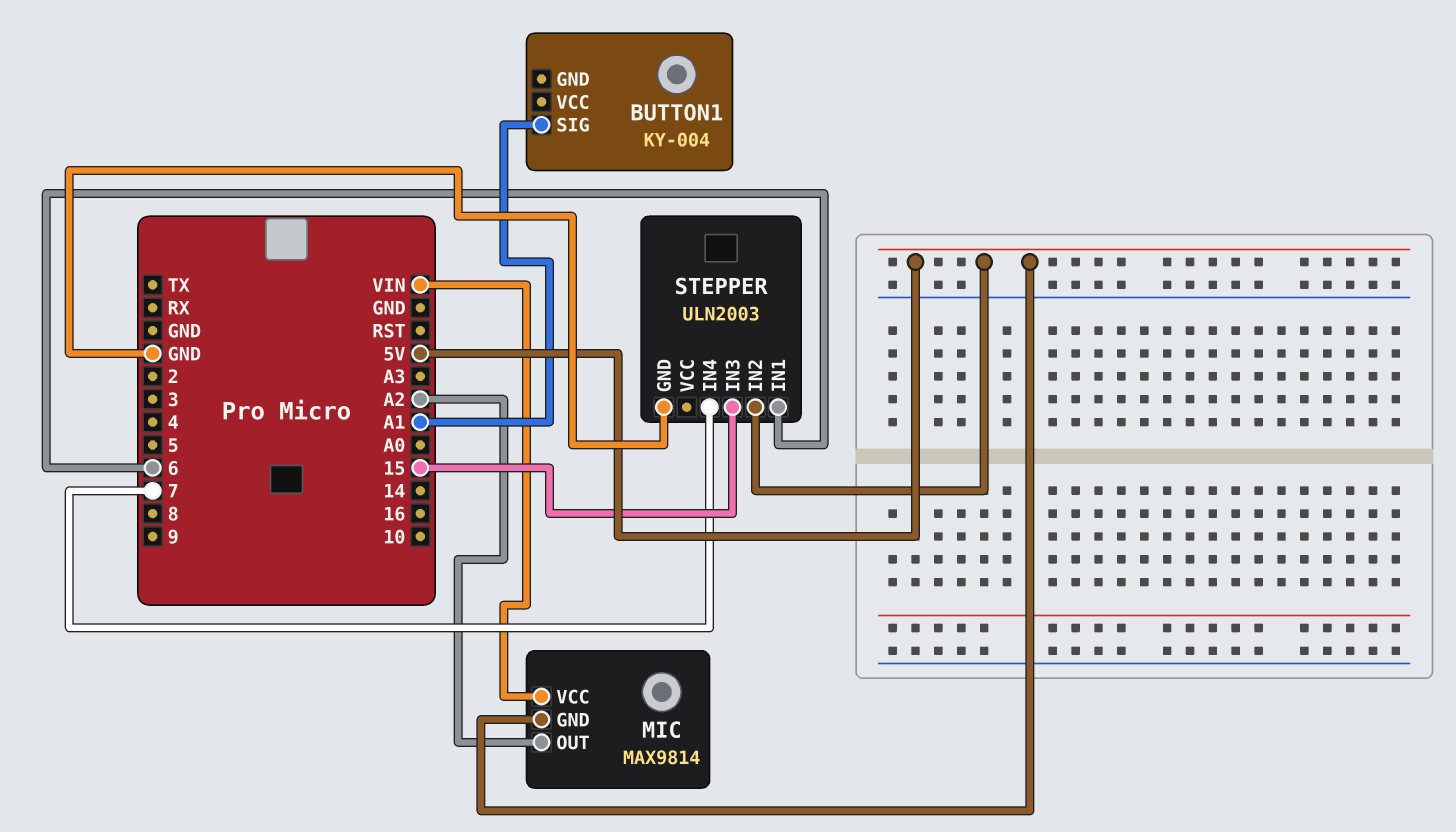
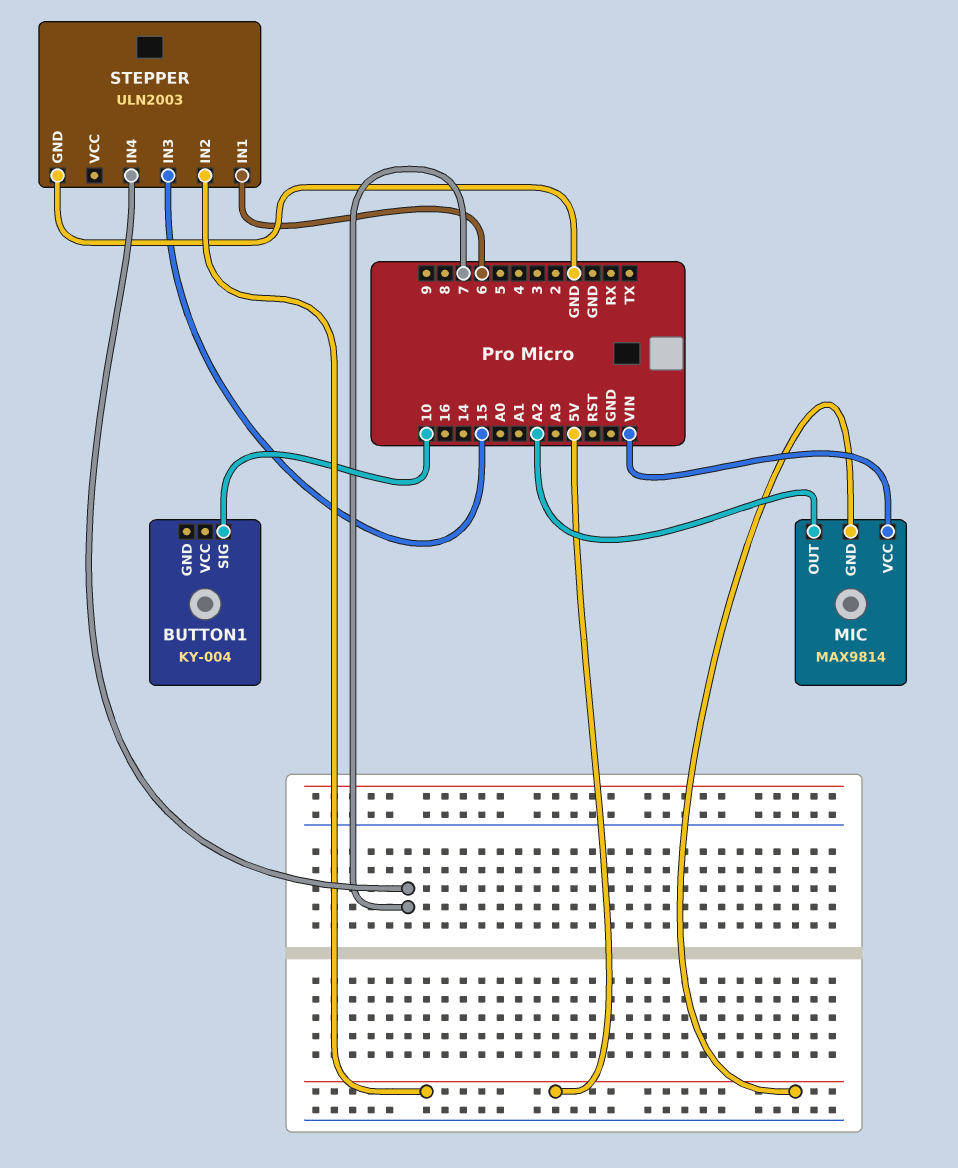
BUTTON1 pin SIG: A1 -> 10

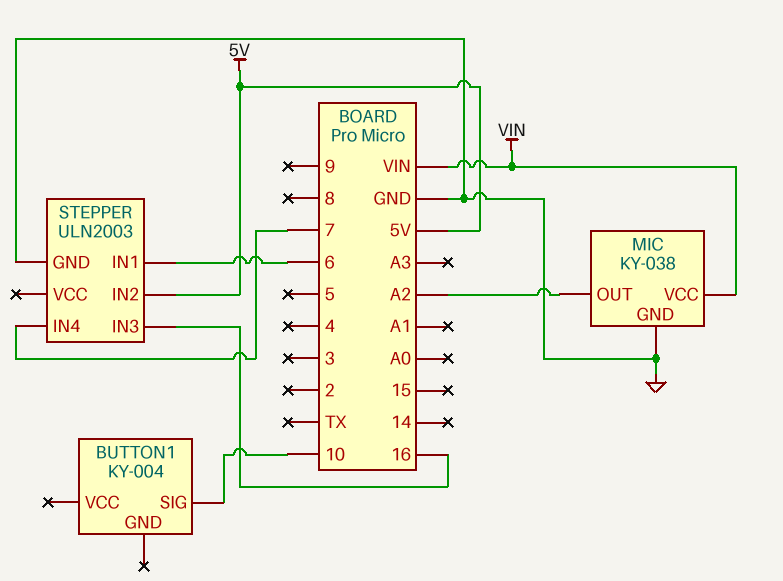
MIC: MAX9814 -> KY-038
MIC pin GND: 5V -> GND
STEPPER pin IN3: 15 -> 16

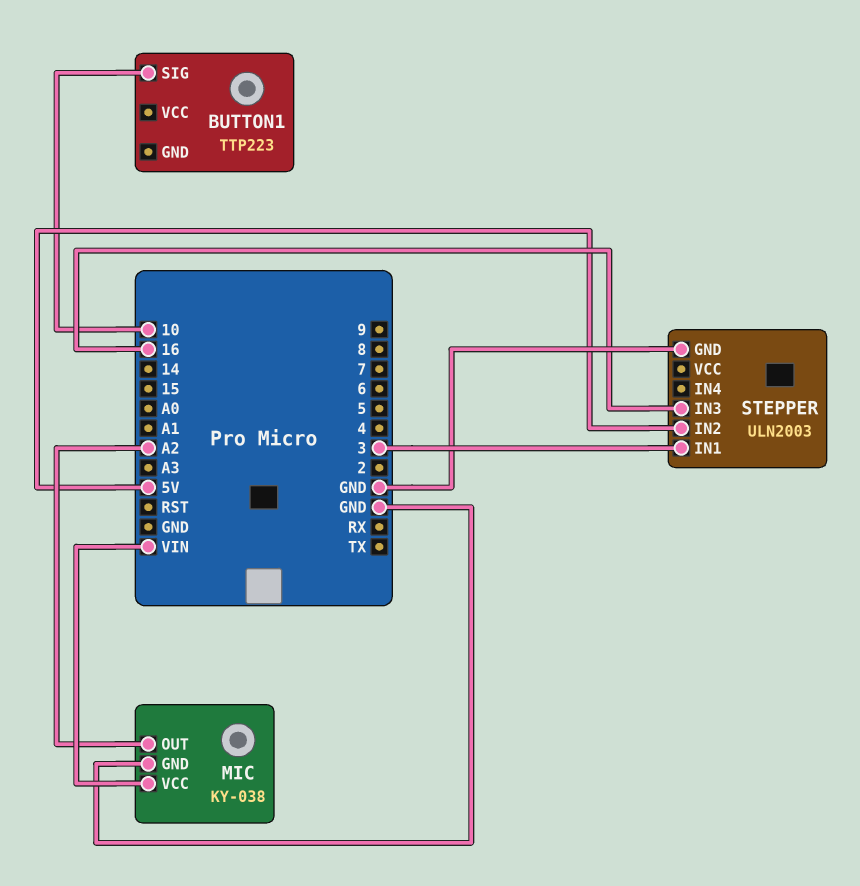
BUTTON1: KY-004 -> TTP223
STEPPER pin IN1: 6 -> 3
STEPPER pin IN4: 7 -> none

